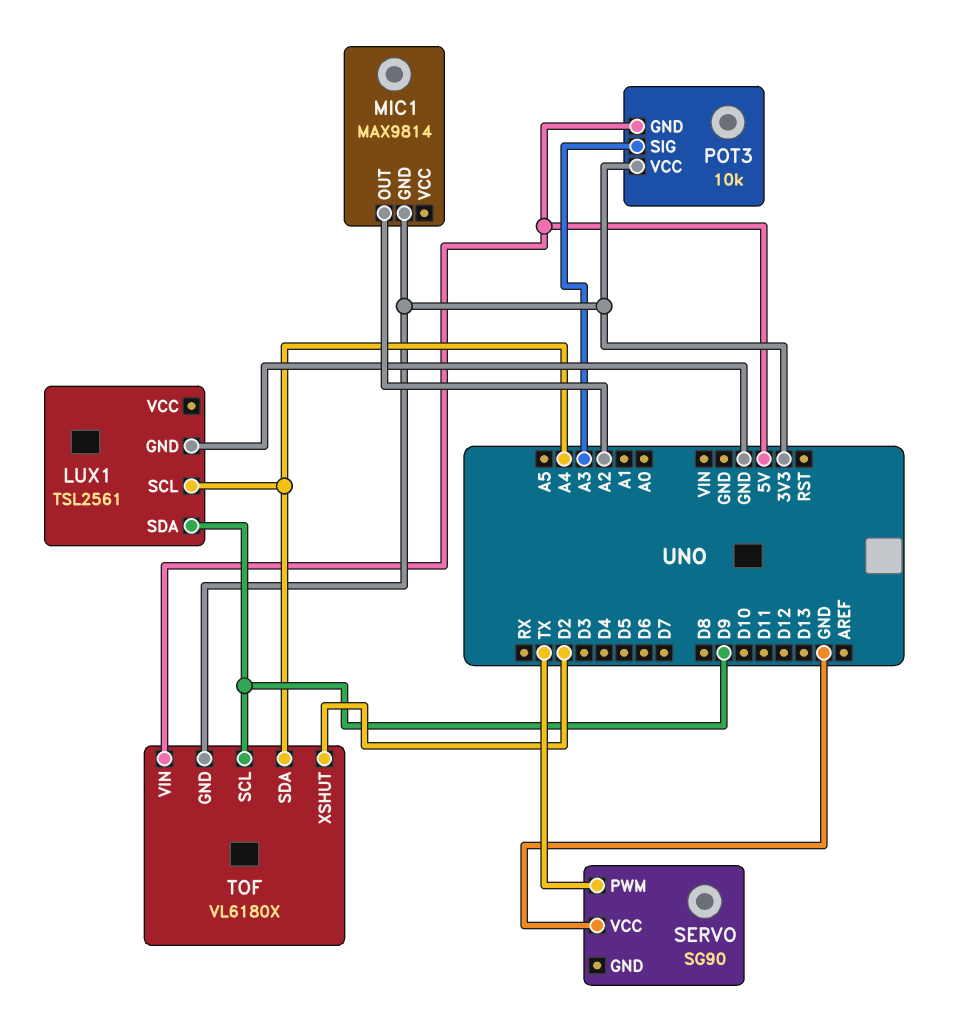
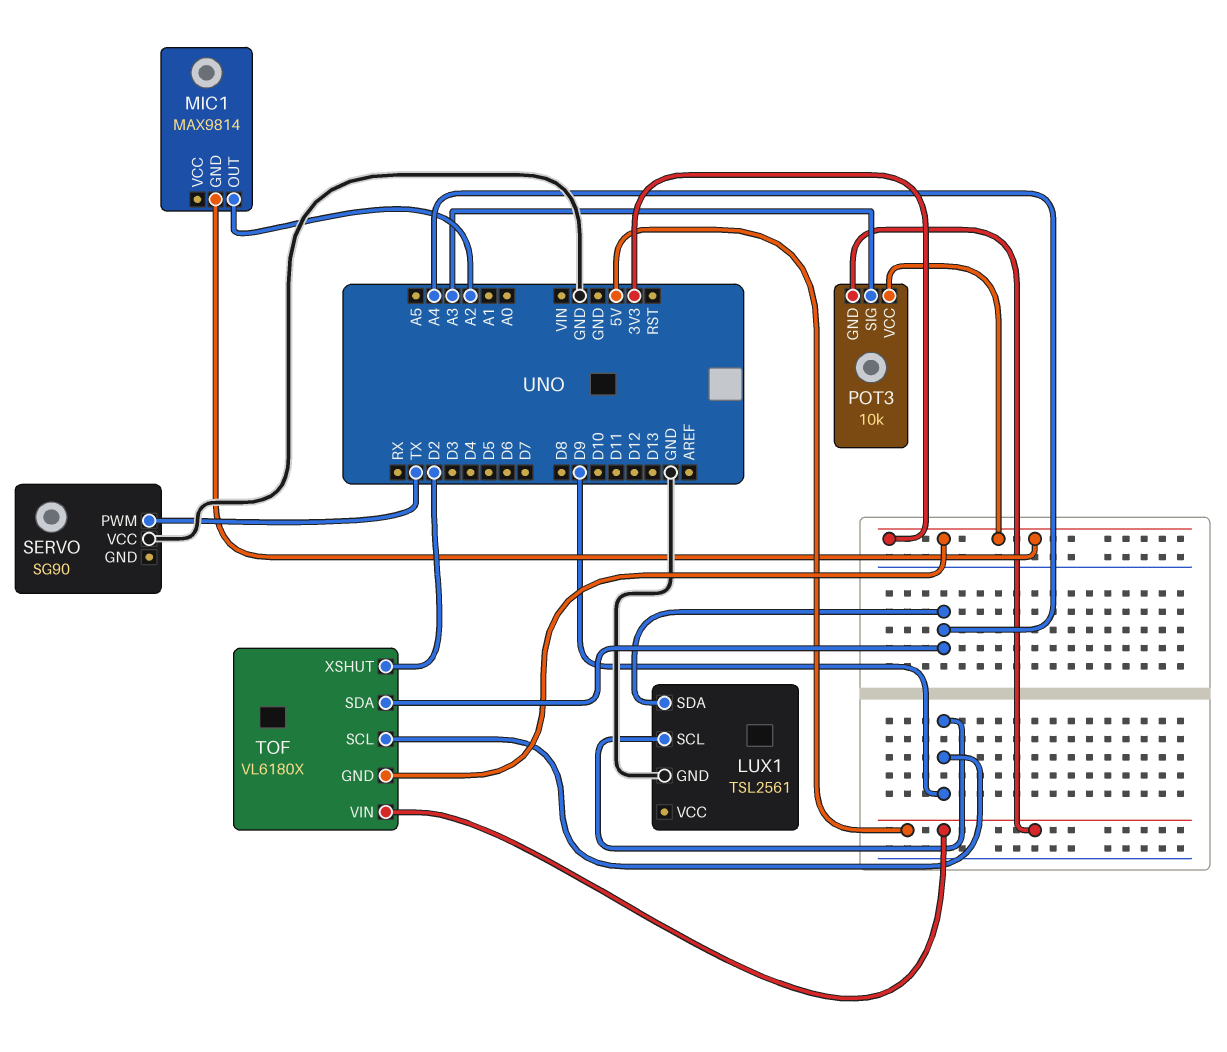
LUX1 pin SCL: A4 -> D9
LUX1 pin SDA: D9 -> A4

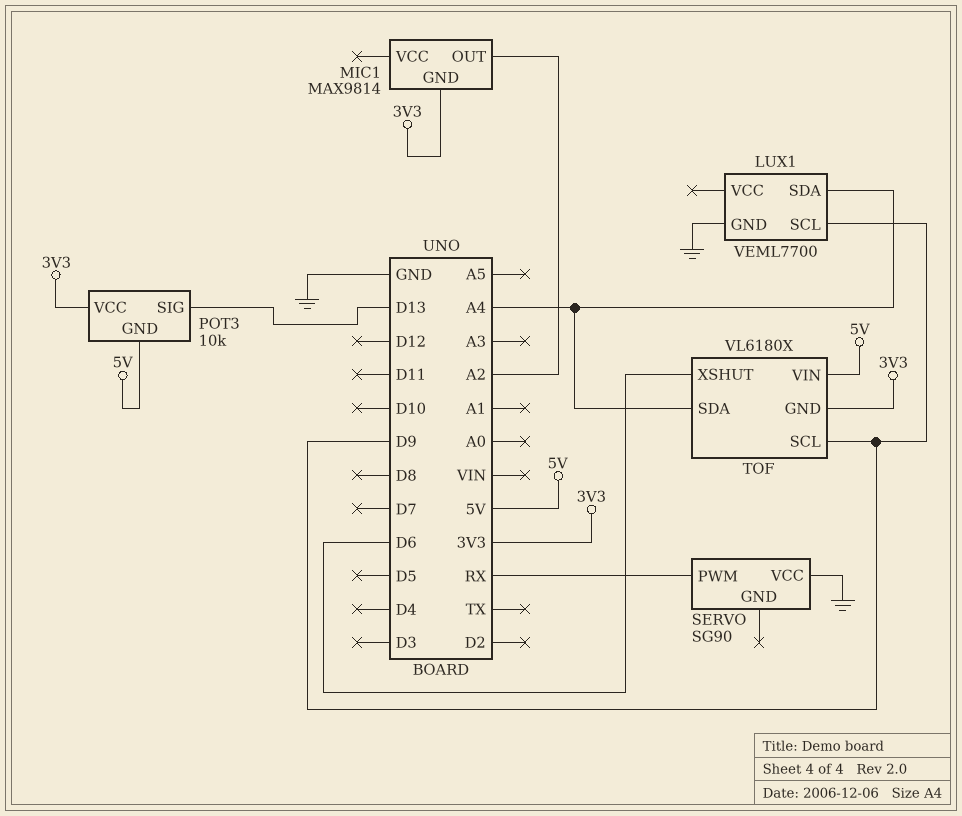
LUX1: TSL2561 -> VEML7700
POT3 pin SIG: A3 -> D13
SERVO pin PWM: TX -> RX
TOF pin XSHUT: D2 -> D6

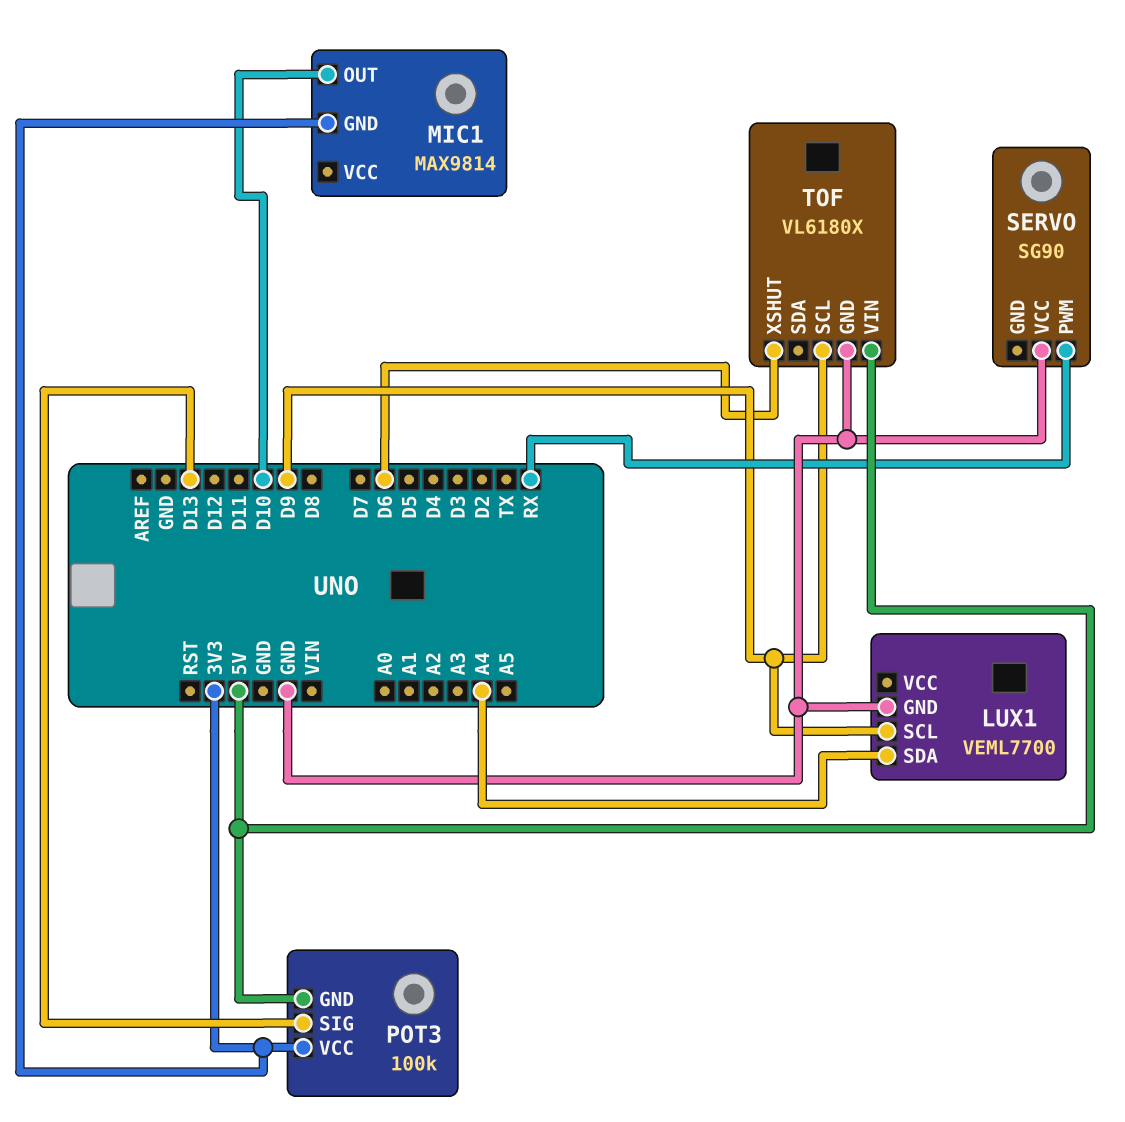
MIC1 pin OUT: A2 -> D10
POT3: 10k -> 100k
TOF pin GND: 3V3 -> GND
TOF pin SDA: A4 -> none

